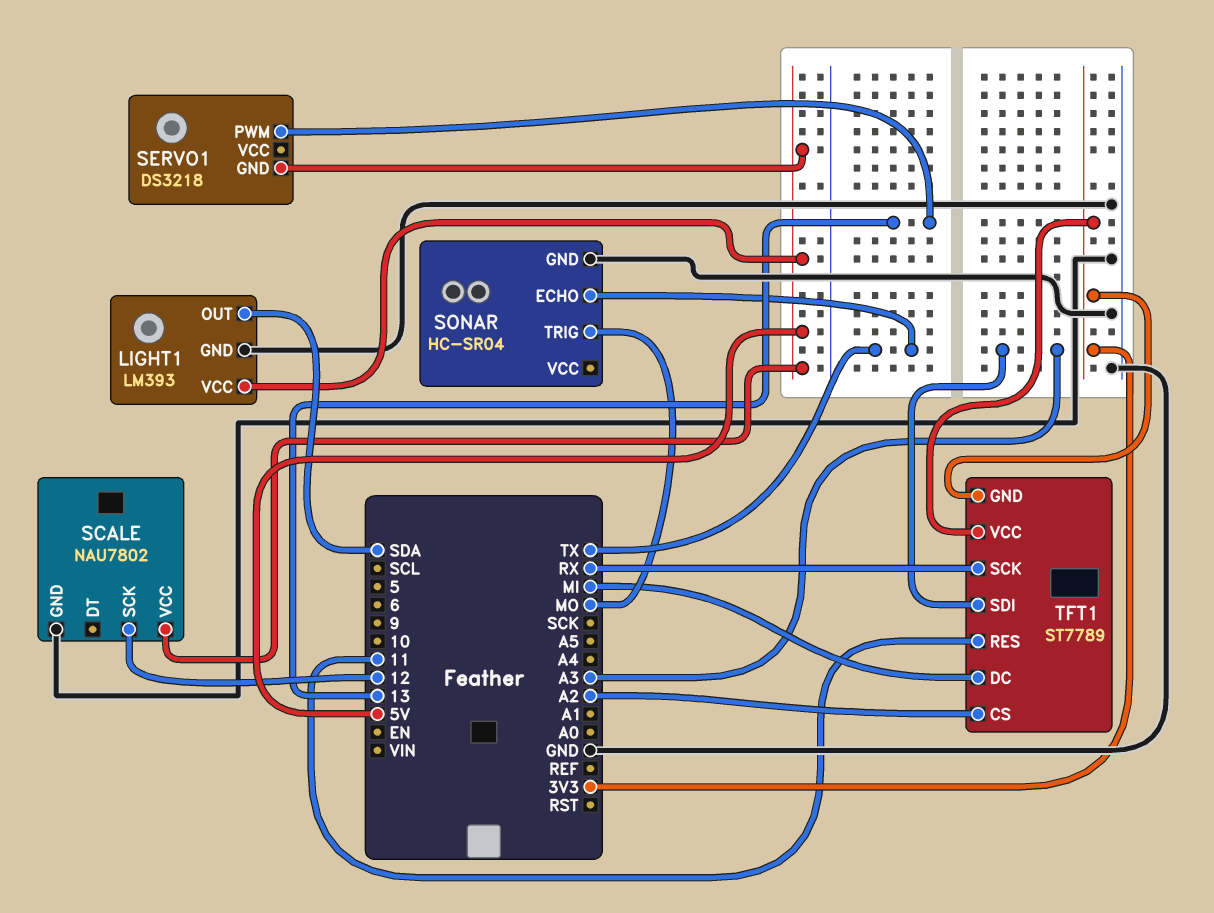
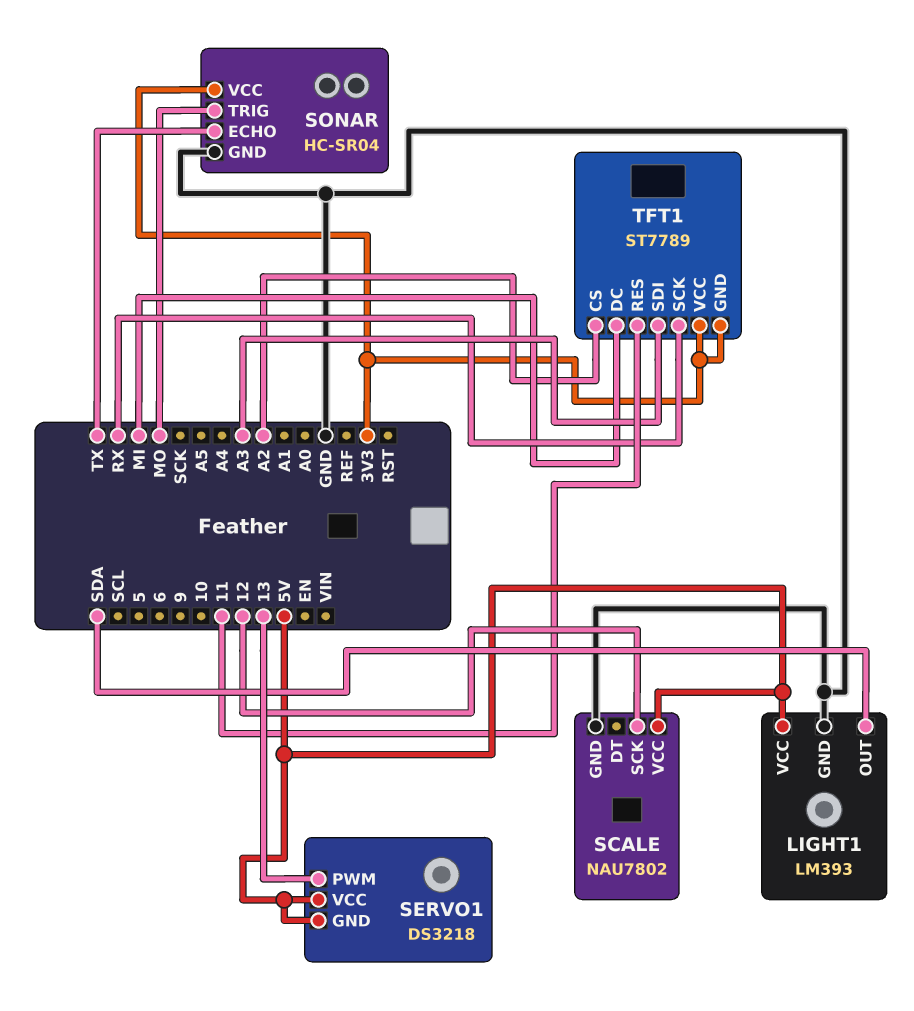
SERVO1 pin VCC: none -> 5V
SONAR pin VCC: none -> 3V3

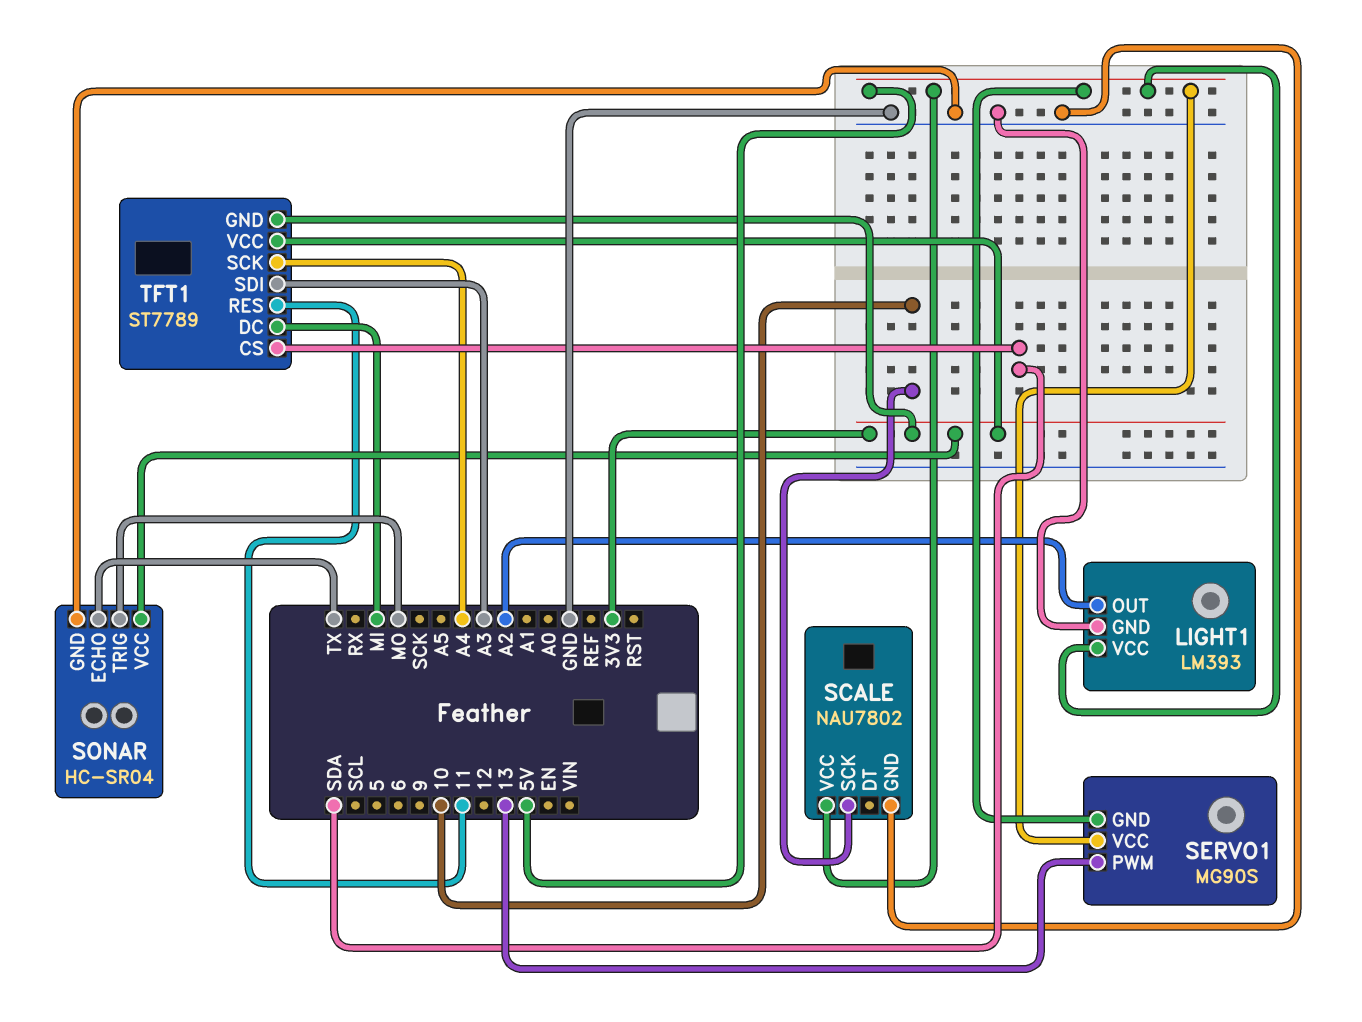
LIGHT1 pin OUT: SDA -> A2
SCALE pin SCK: 12 -> 10
SERVO1: DS3218 -> MG90S
TFT1 pin CS: A2 -> SDA
TFT1 pin SCK: RX -> A4

